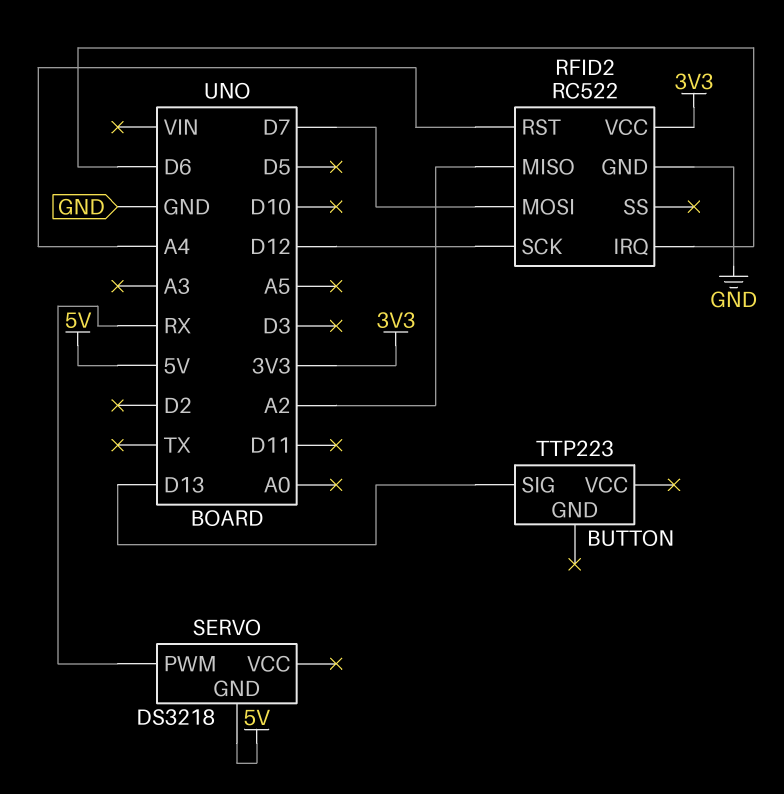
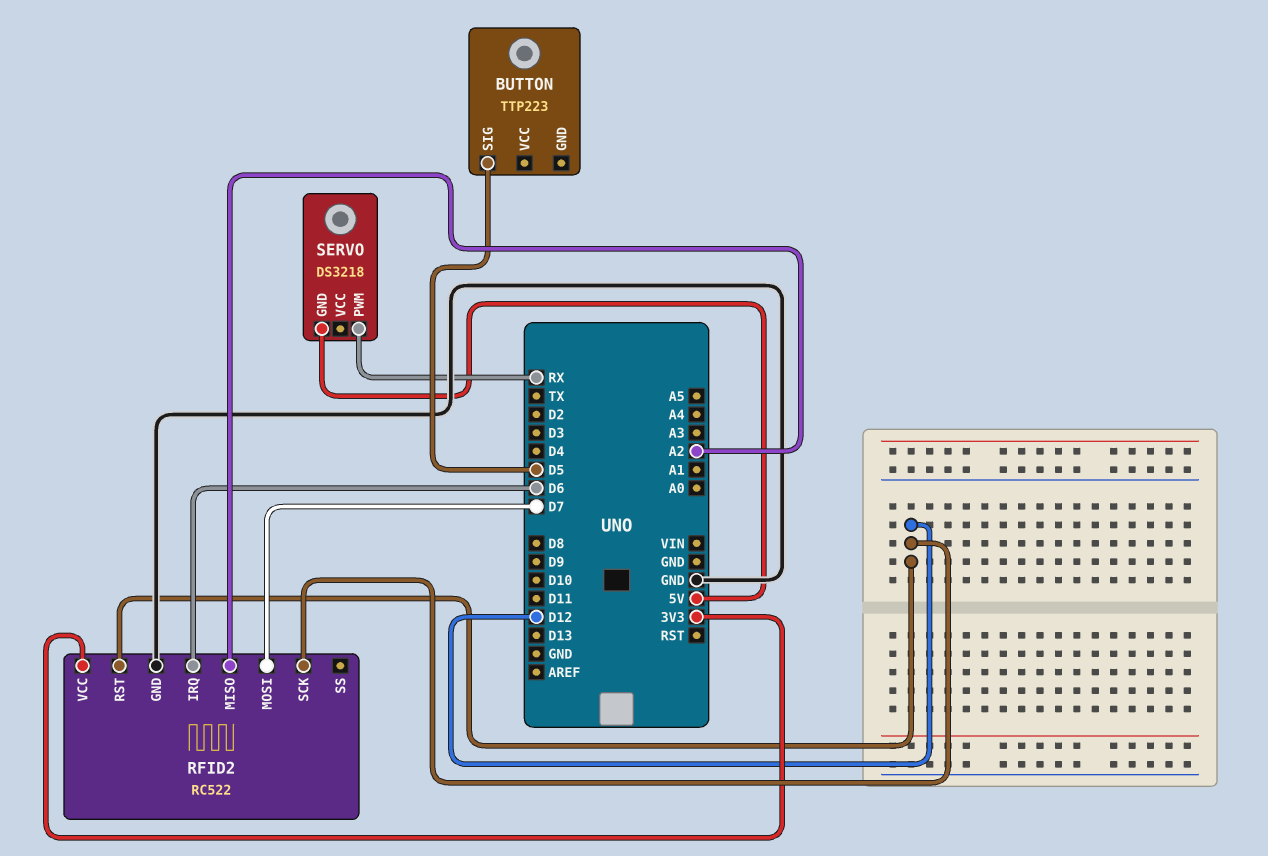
BUTTON pin SIG: D13 -> D5
RFID2 pin RST: A4 -> D12

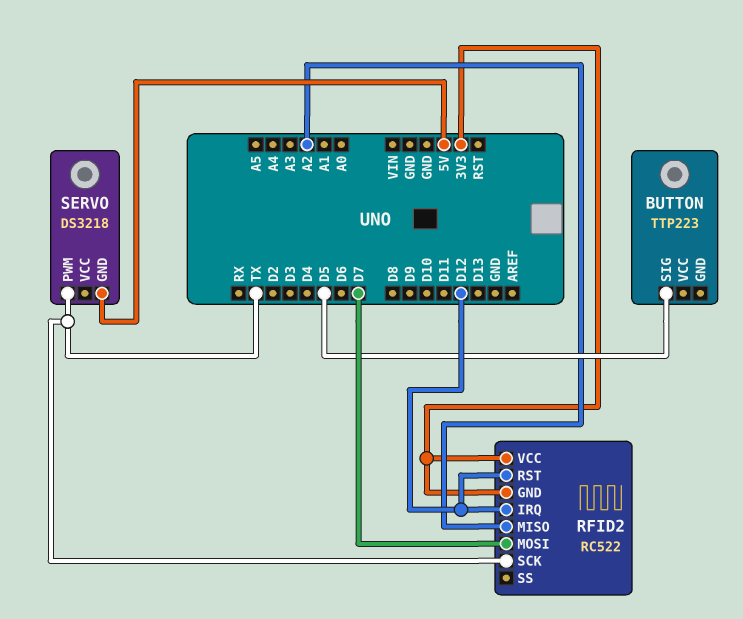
RFID2 pin GND: GND -> 3V3
RFID2 pin IRQ: D6 -> D12
RFID2 pin SCK: D12 -> TX
SERVO pin PWM: RX -> TX

